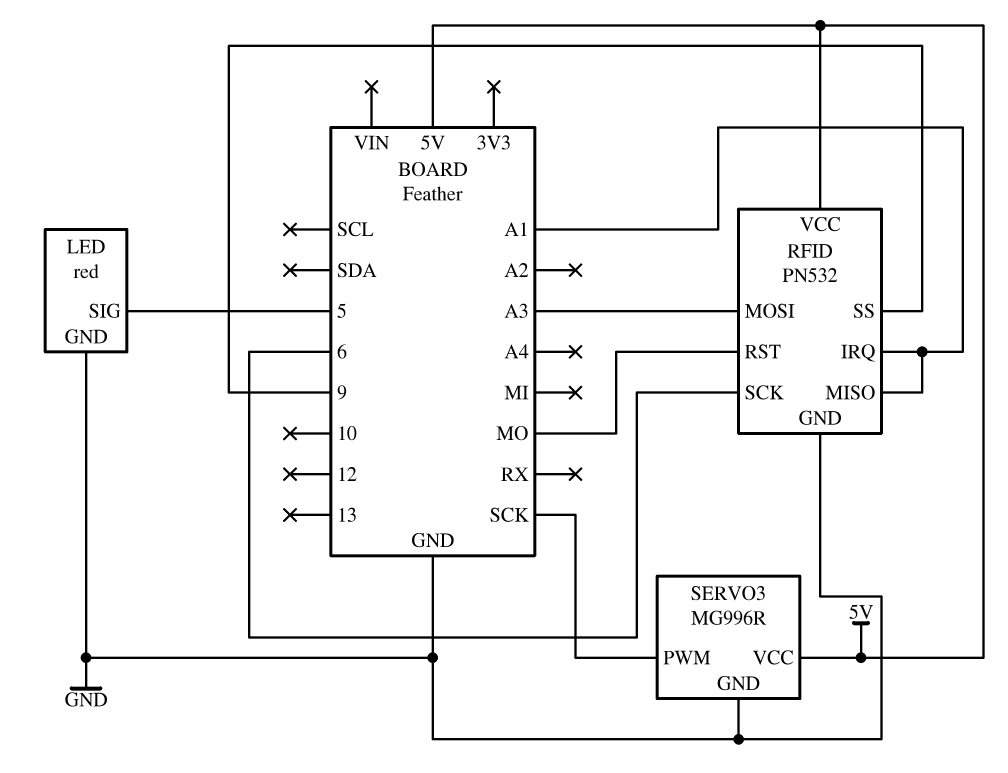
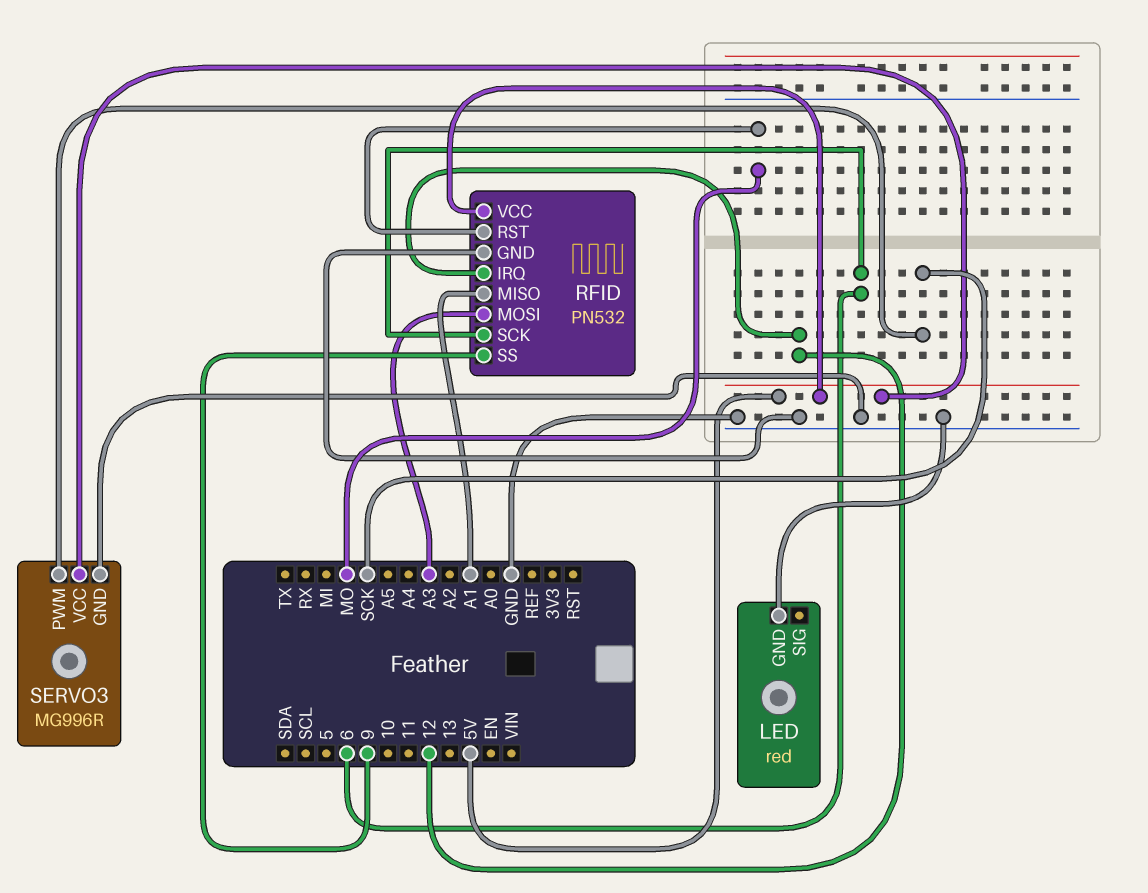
LED pin SIG: 5 -> none
RFID pin IRQ: A1 -> 12

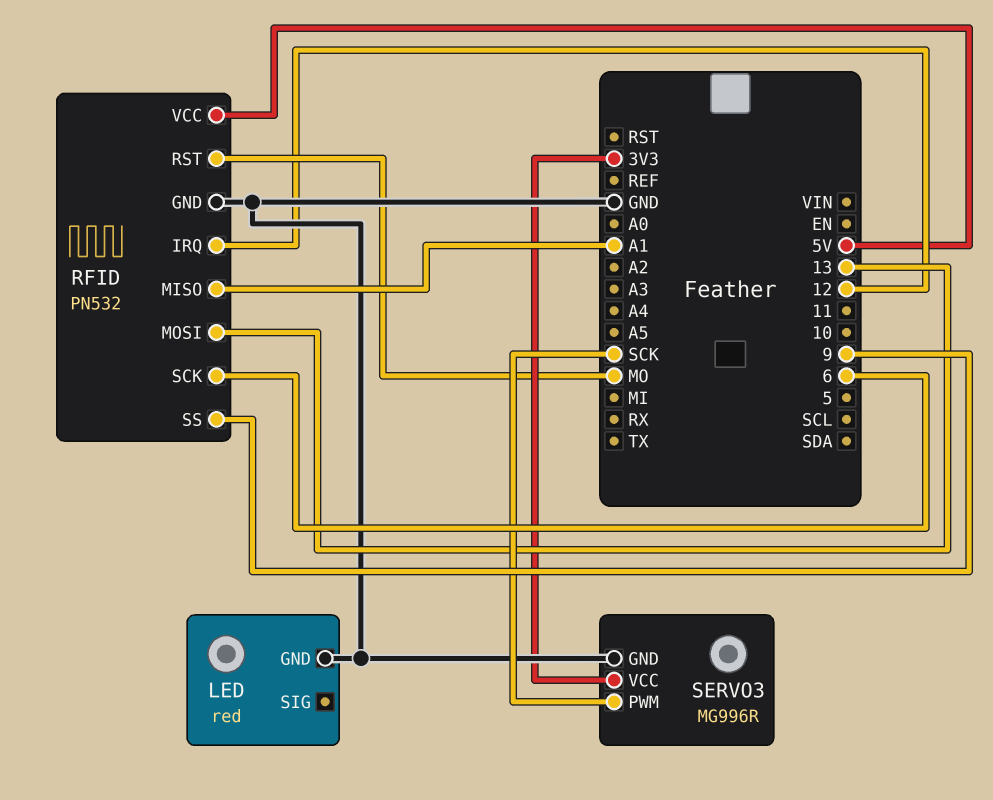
RFID pin MOSI: A3 -> 13
SERVO3 pin VCC: 5V -> 3V3

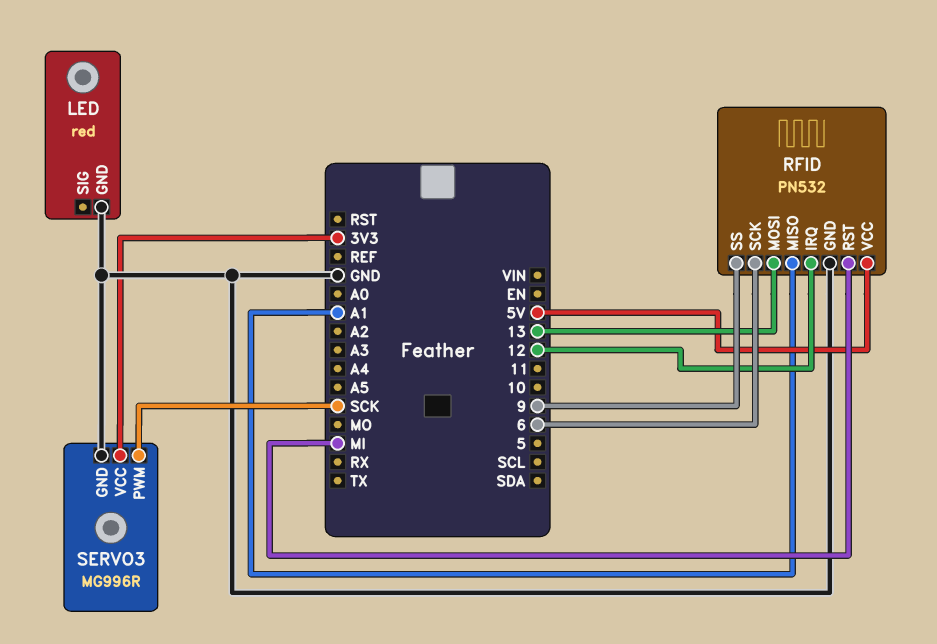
RFID pin RST: MO -> MI

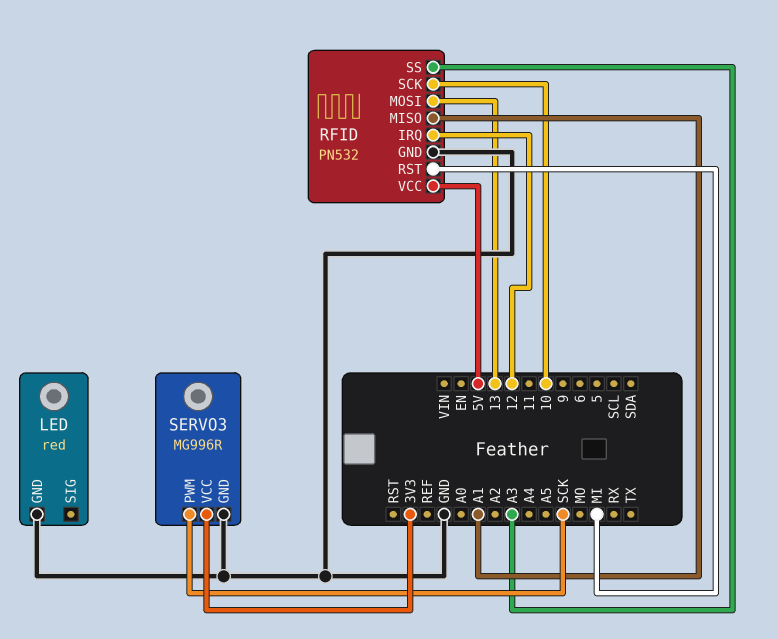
RFID pin SCK: 6 -> 10
RFID pin SS: 9 -> A3

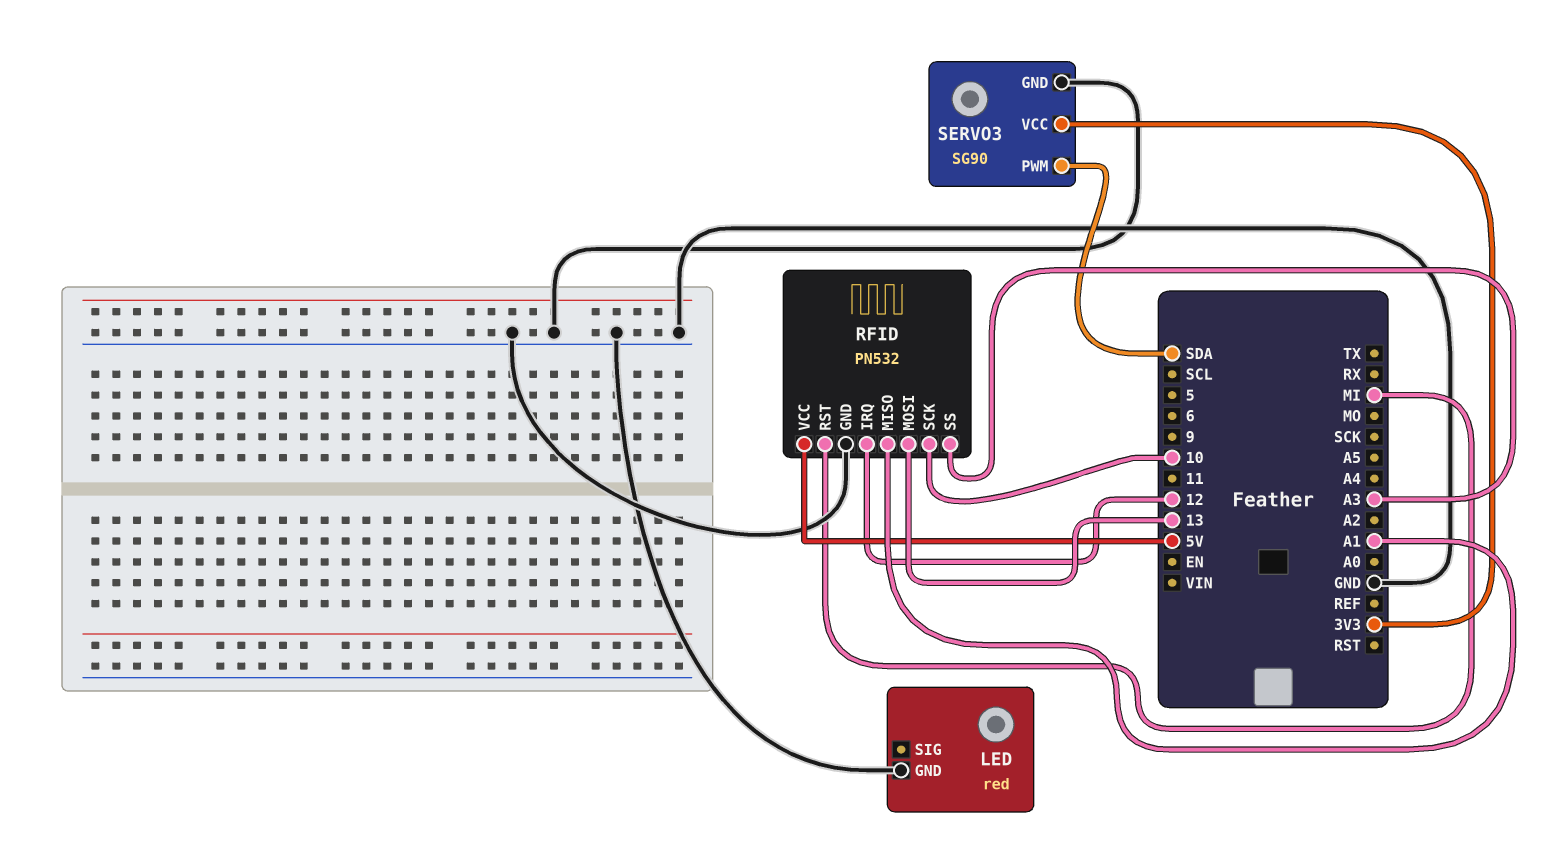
SERVO3: MG996R -> SG90
SERVO3 pin PWM: SCK -> SDA

